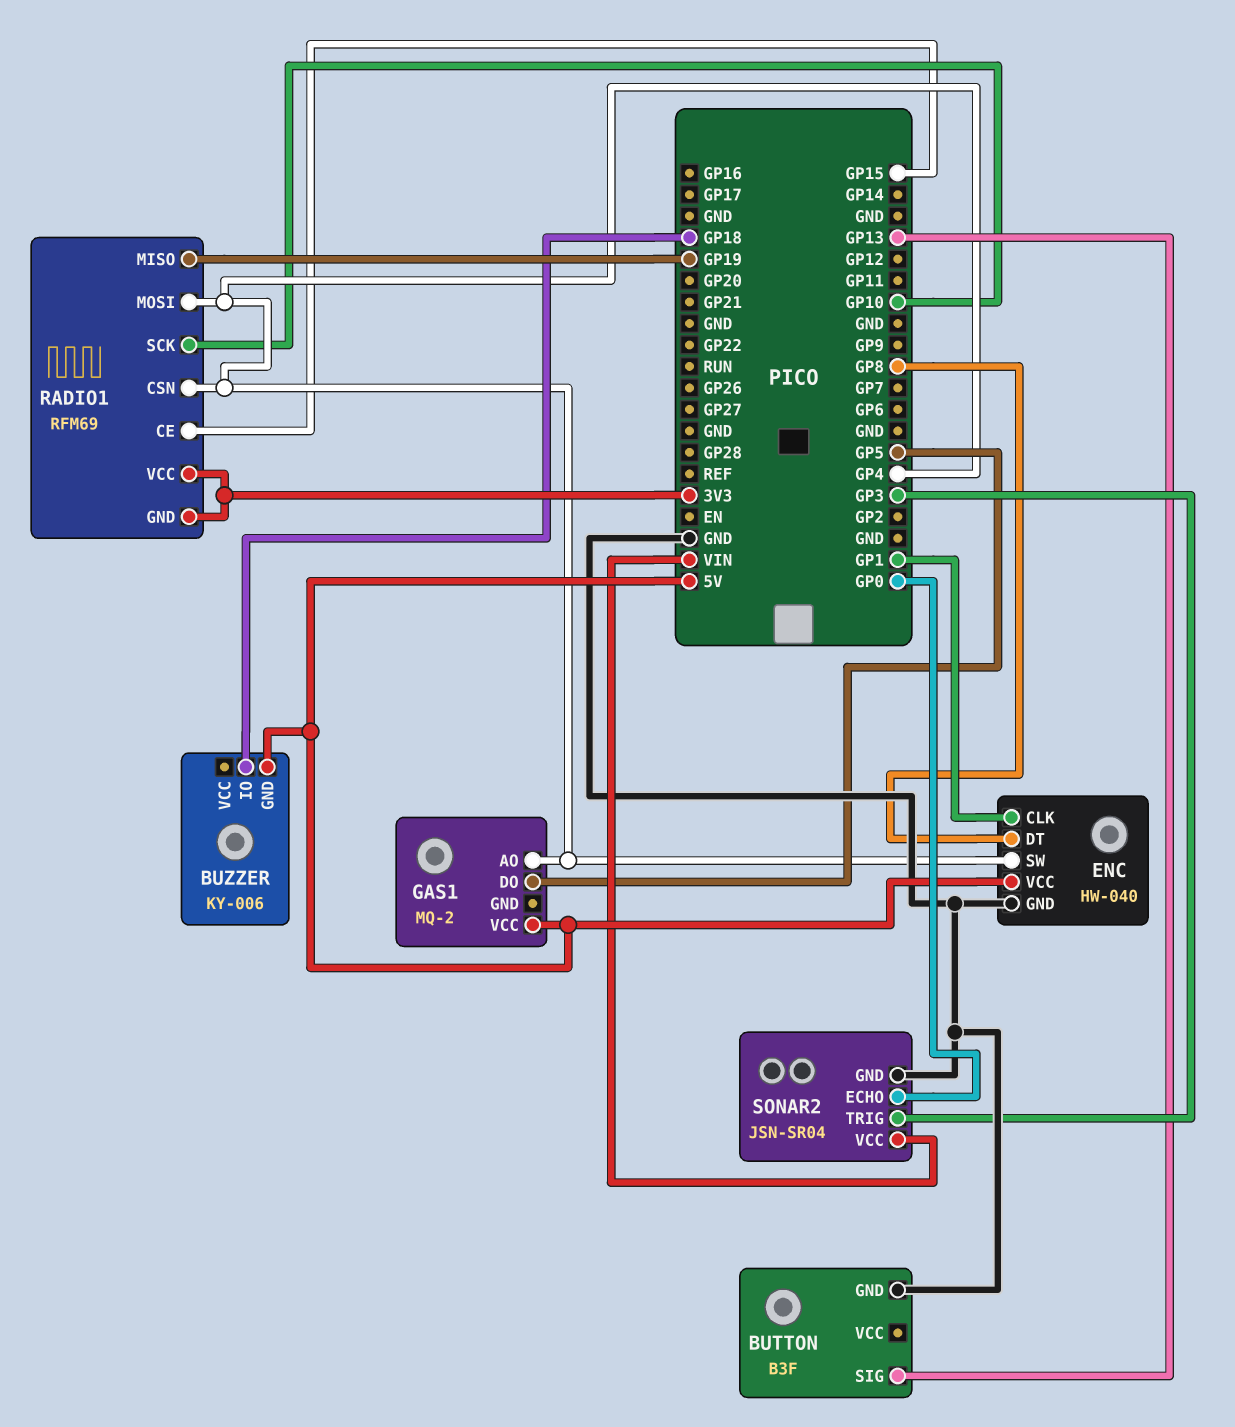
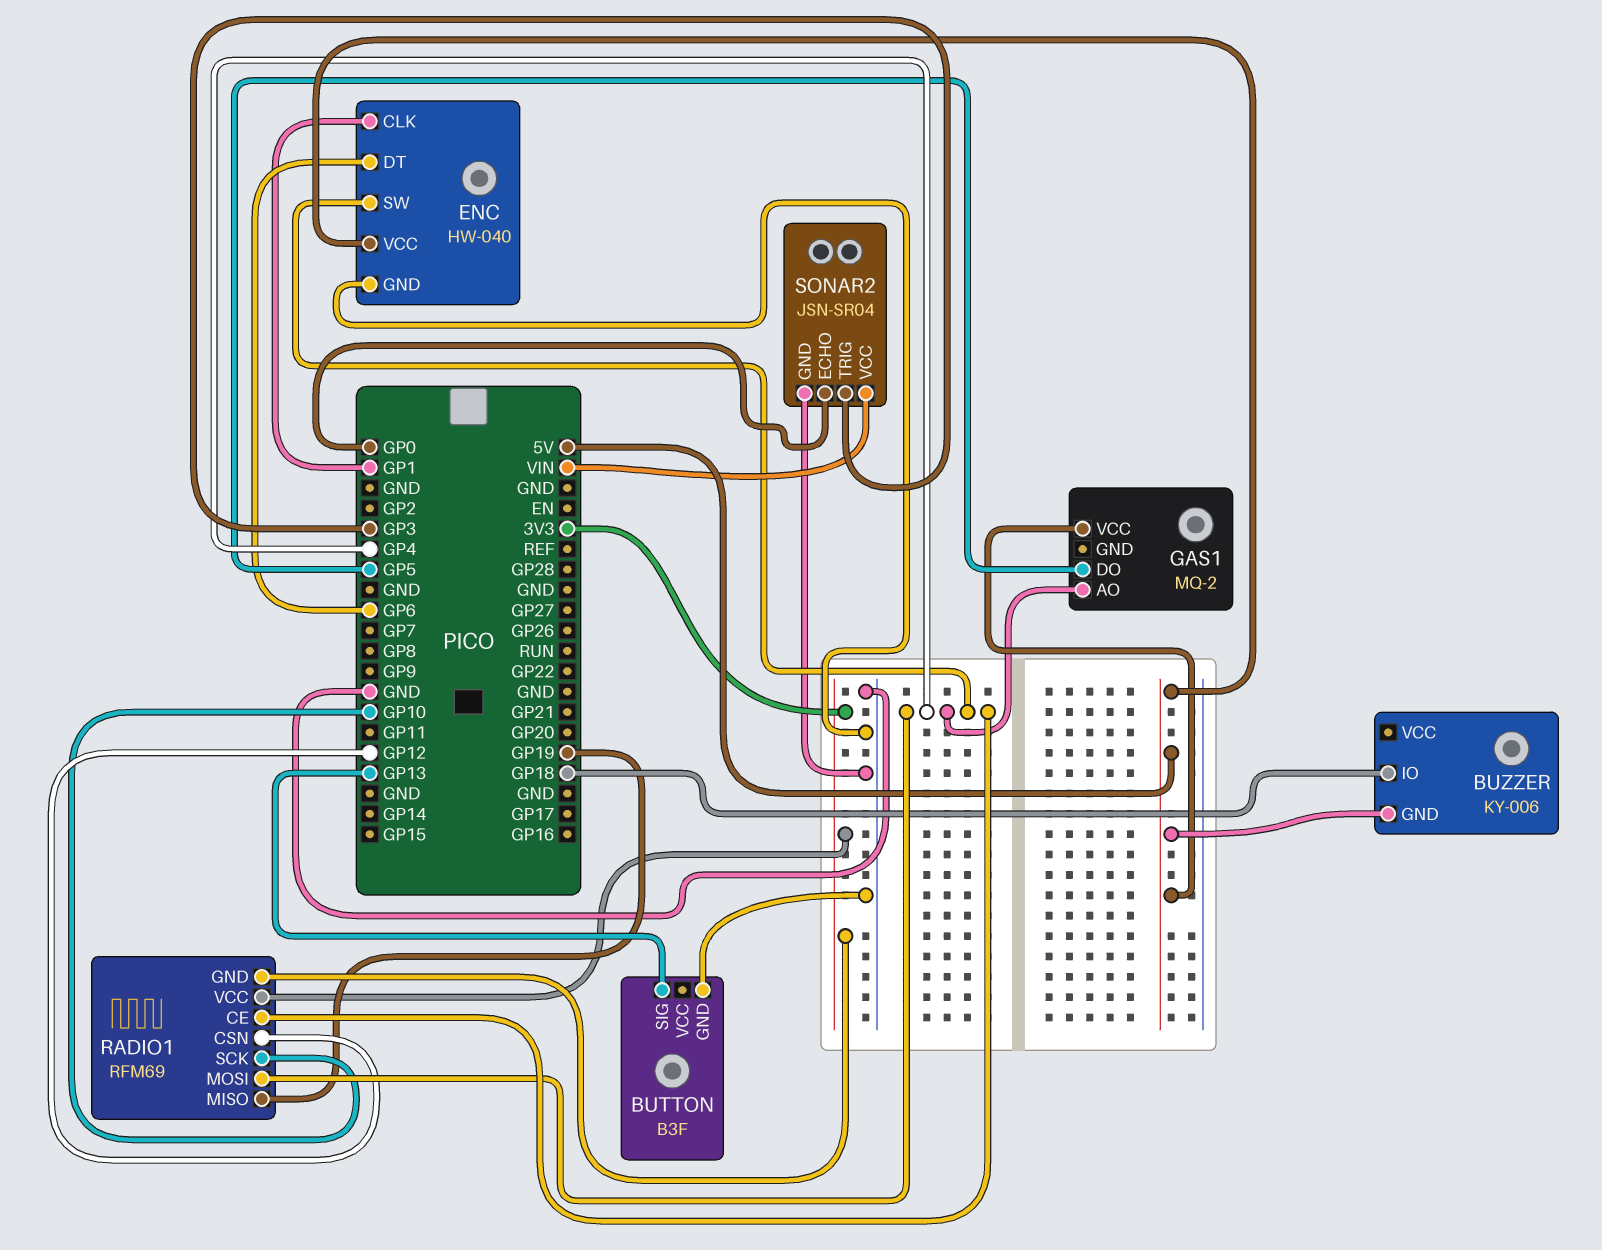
ENC pin DT: GP8 -> GP6
RADIO1 pin CE: GP15 -> GP4
RADIO1 pin CSN: GP4 -> GP12

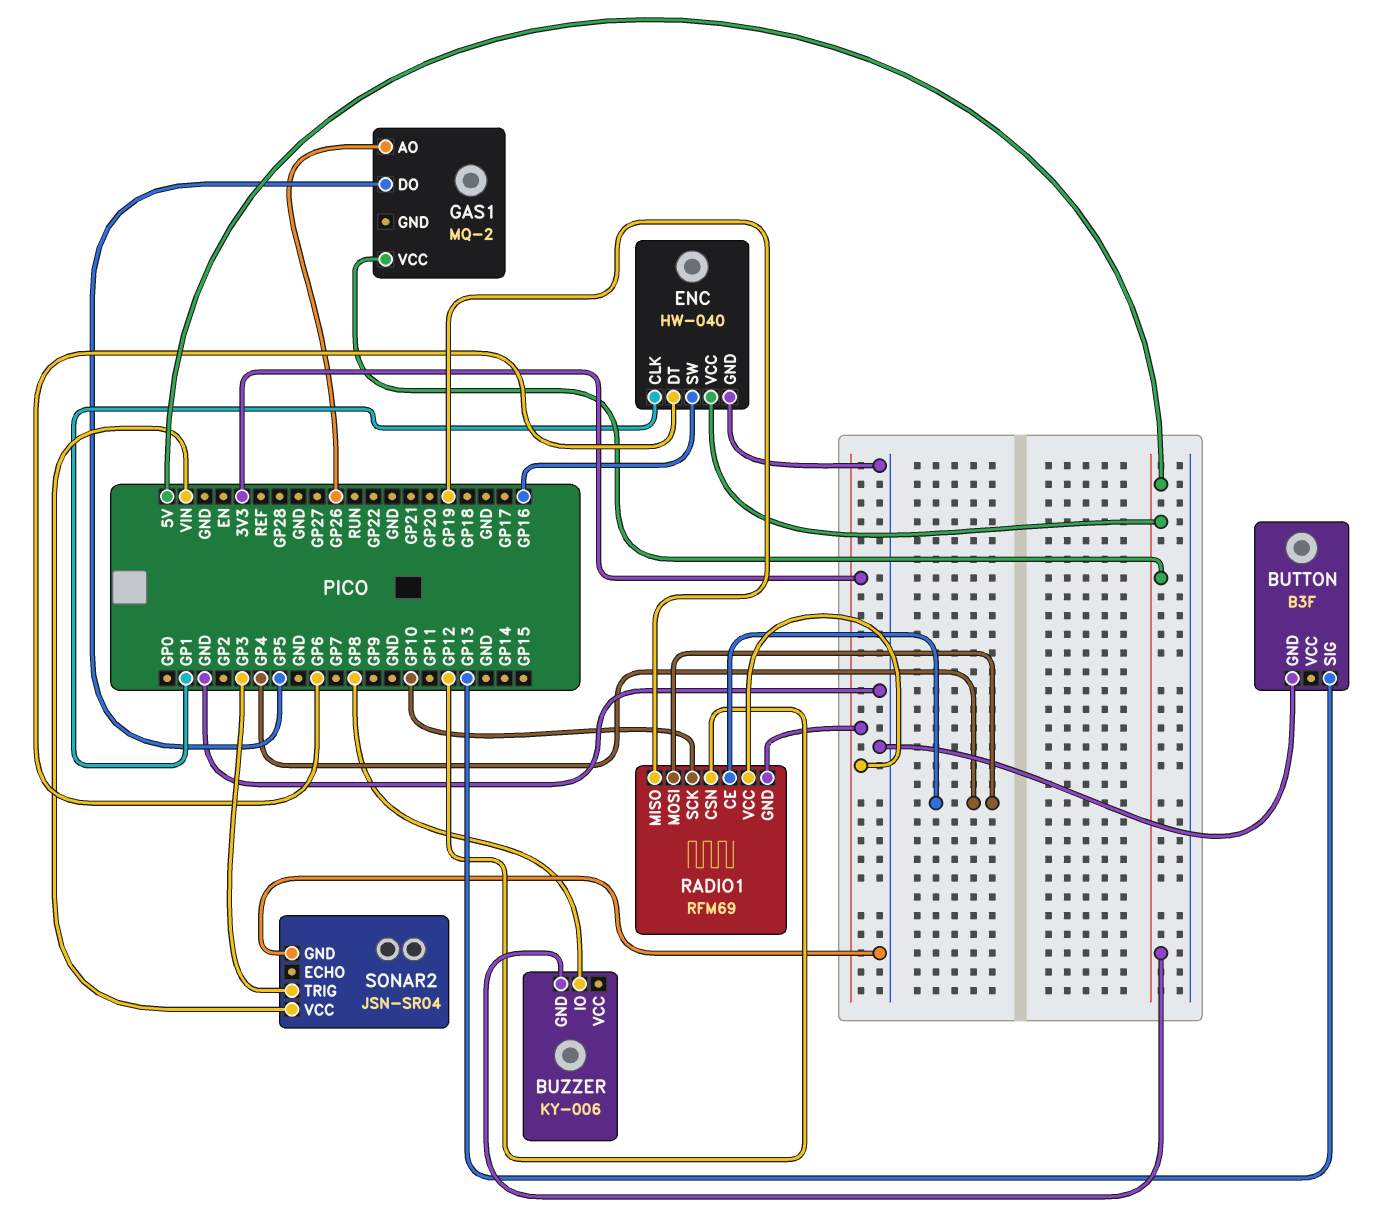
BUZZER pin IO: GP18 -> GP8
ENC pin SW: GP4 -> GP16
GAS1 pin AO: GP4 -> GP26
SONAR2 pin ECHO: GP0 -> none

